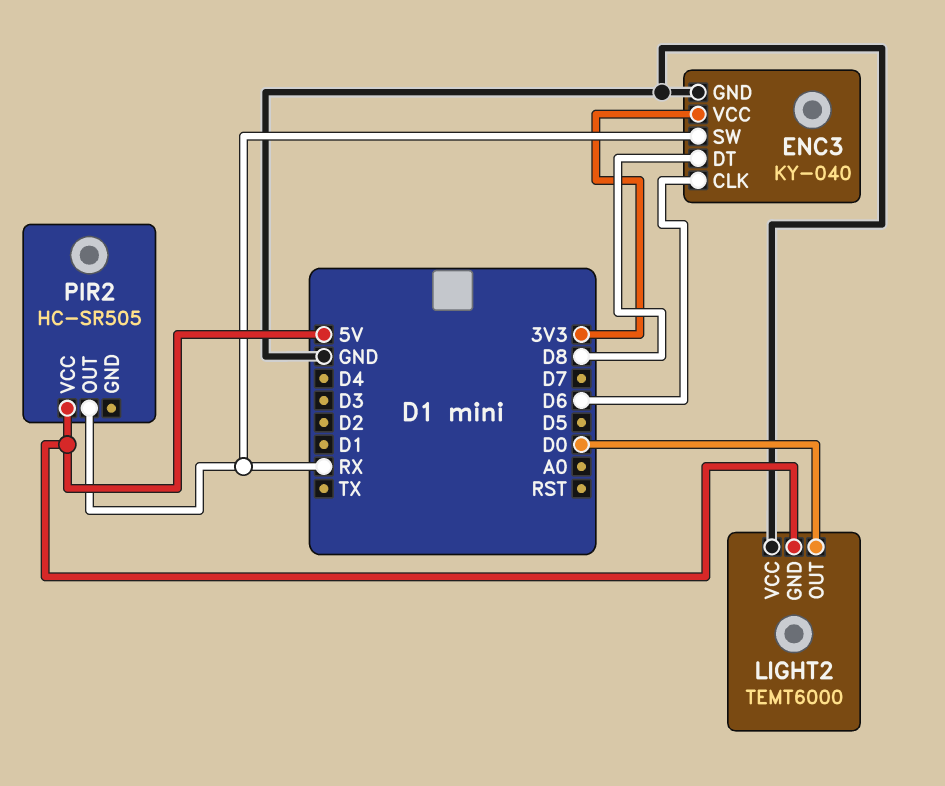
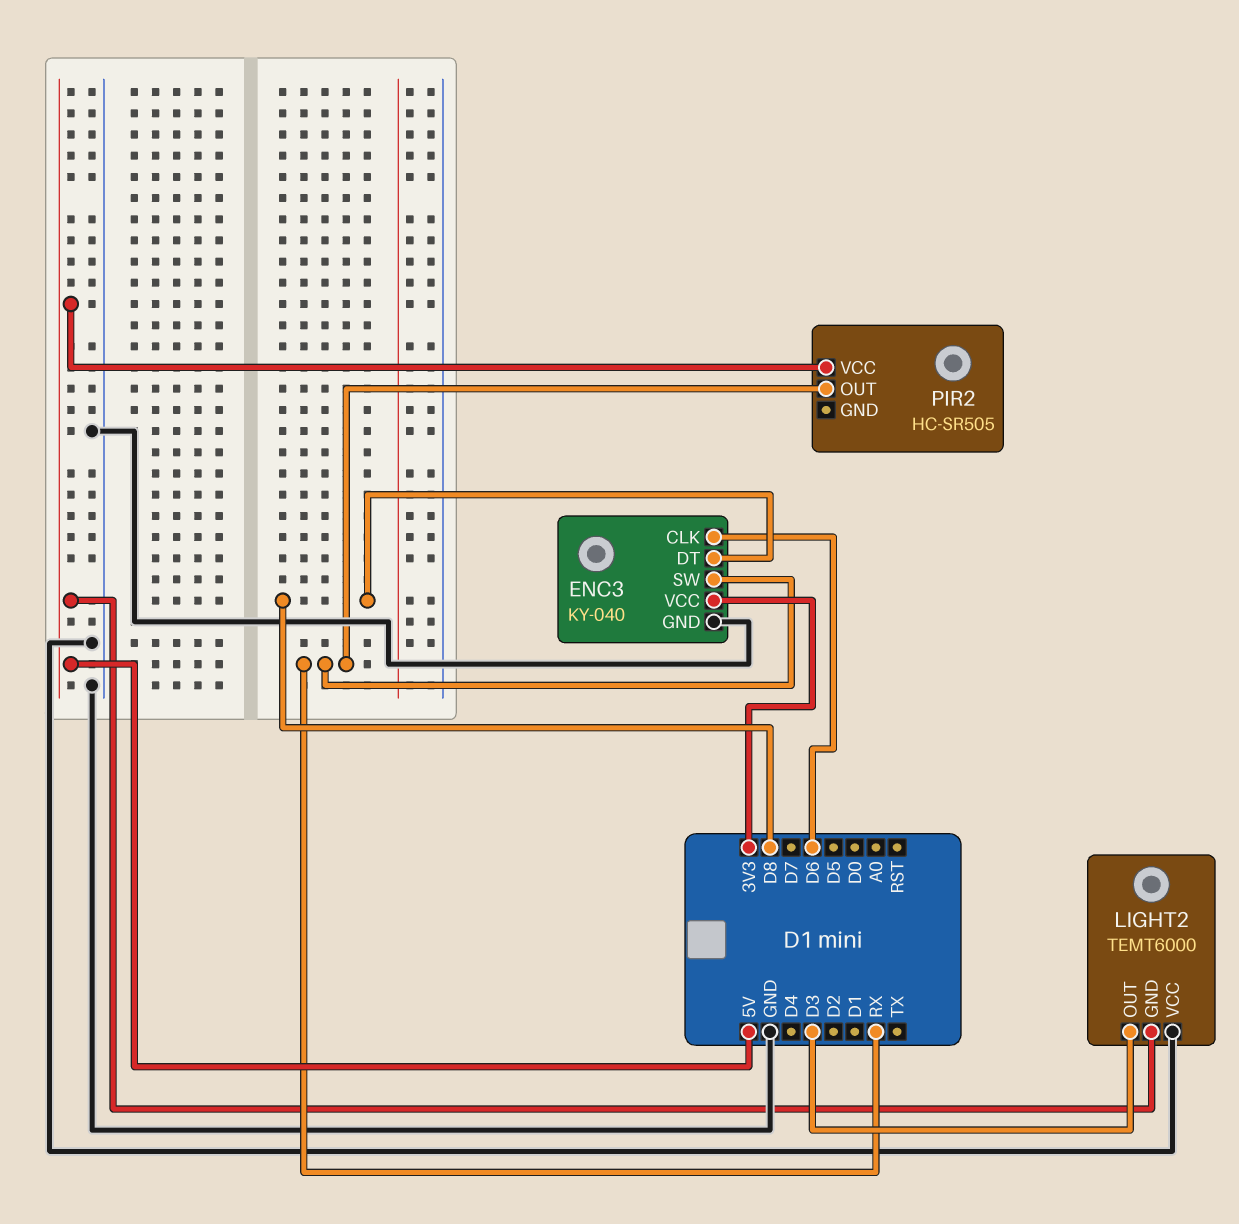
LIGHT2 pin OUT: D0 -> D3

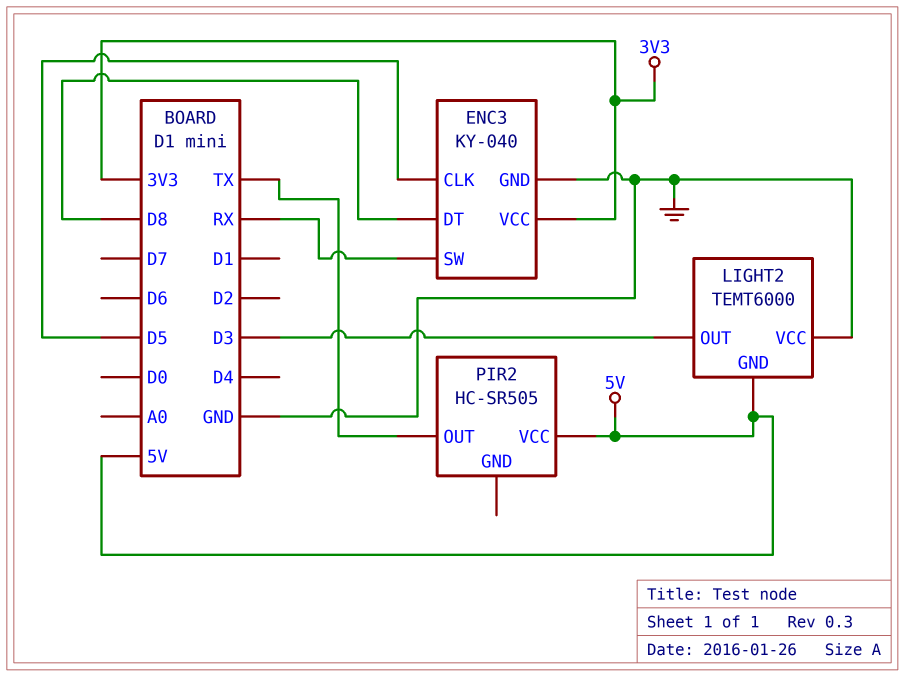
ENC3 pin CLK: D6 -> D5
PIR2 pin OUT: RX -> TX

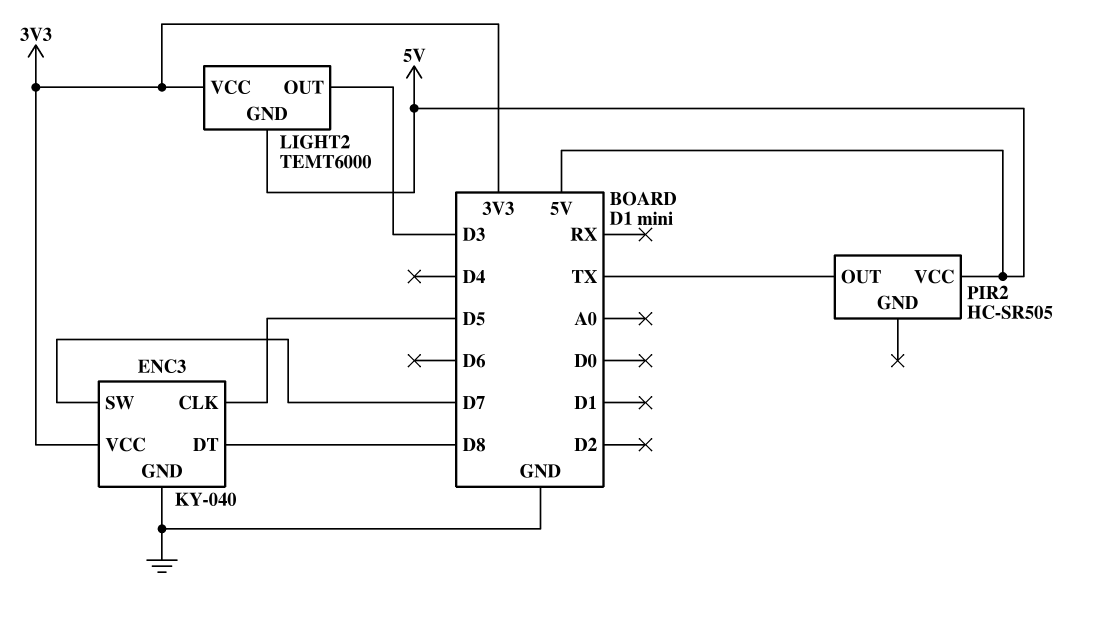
ENC3 pin SW: RX -> D7
LIGHT2 pin VCC: GND -> 3V3

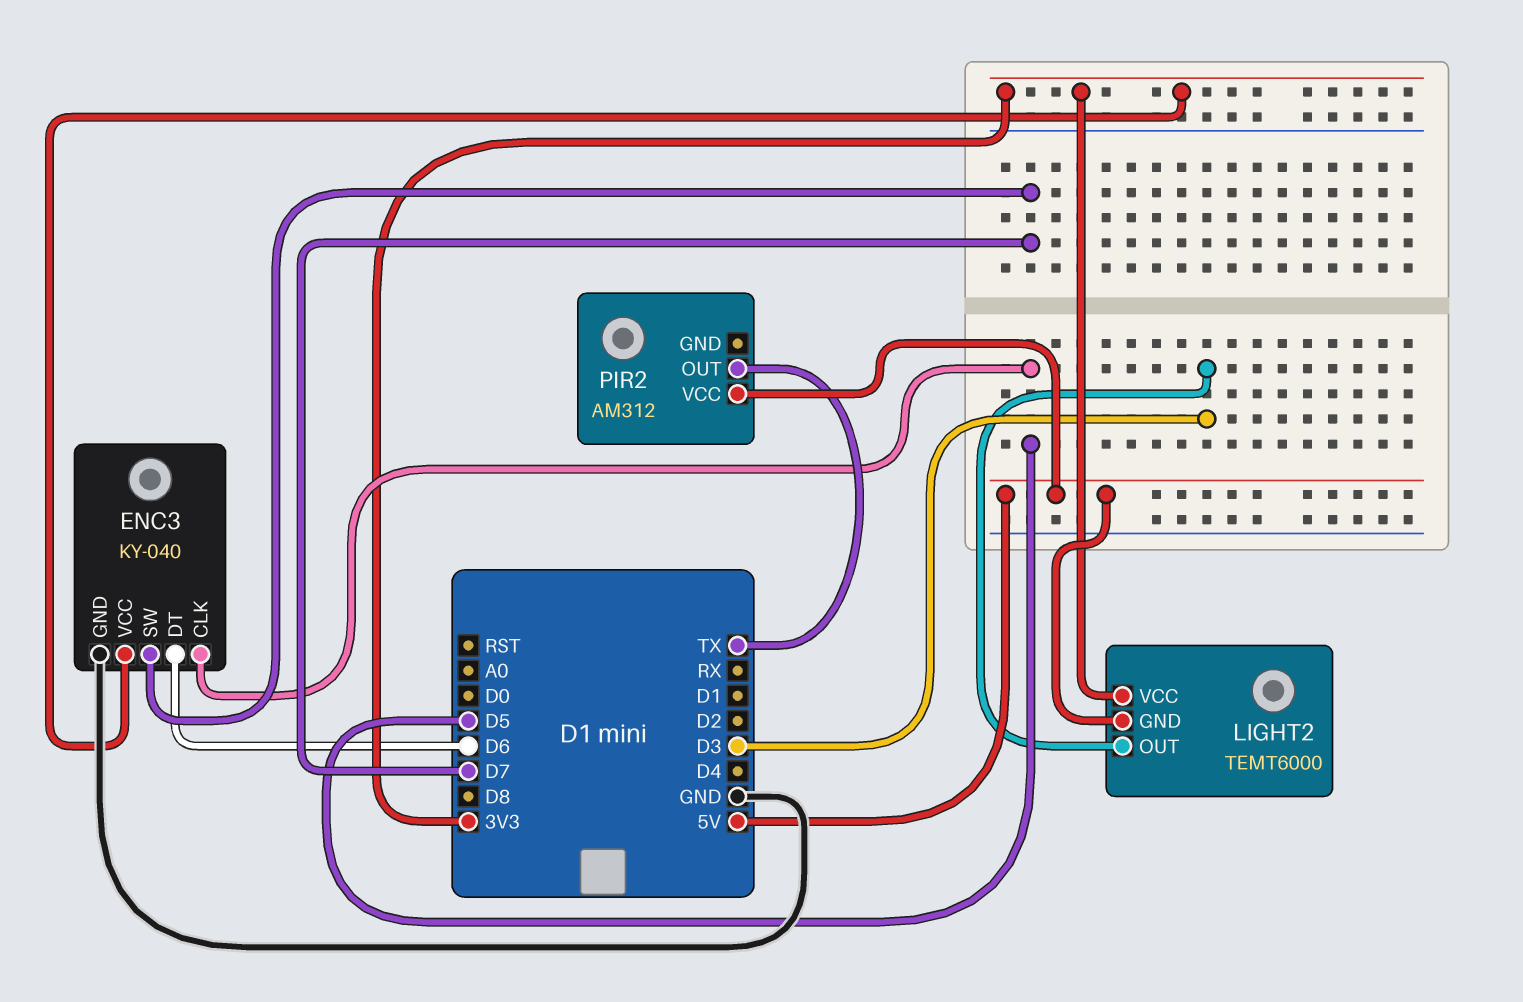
ENC3 pin DT: D8 -> D6
PIR2: HC-SR505 -> AM312

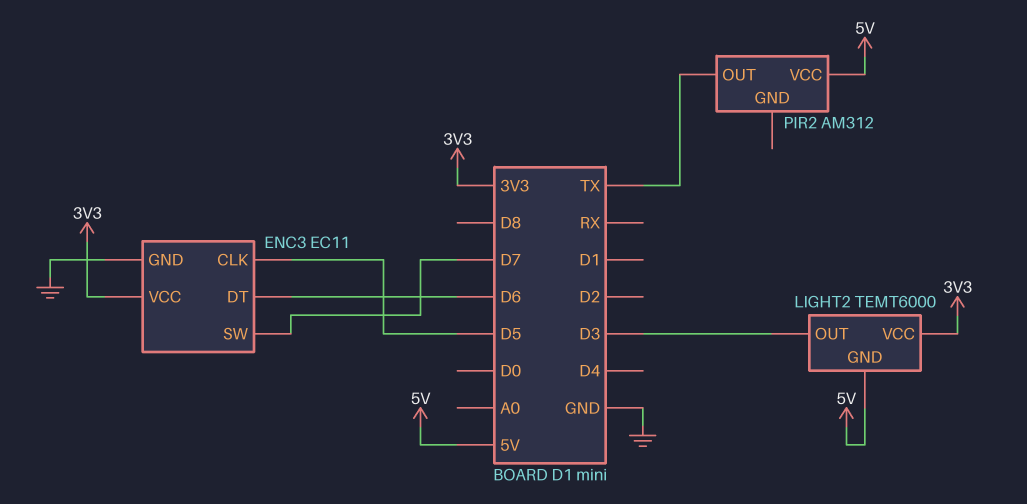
ENC3: KY-040 -> EC11

